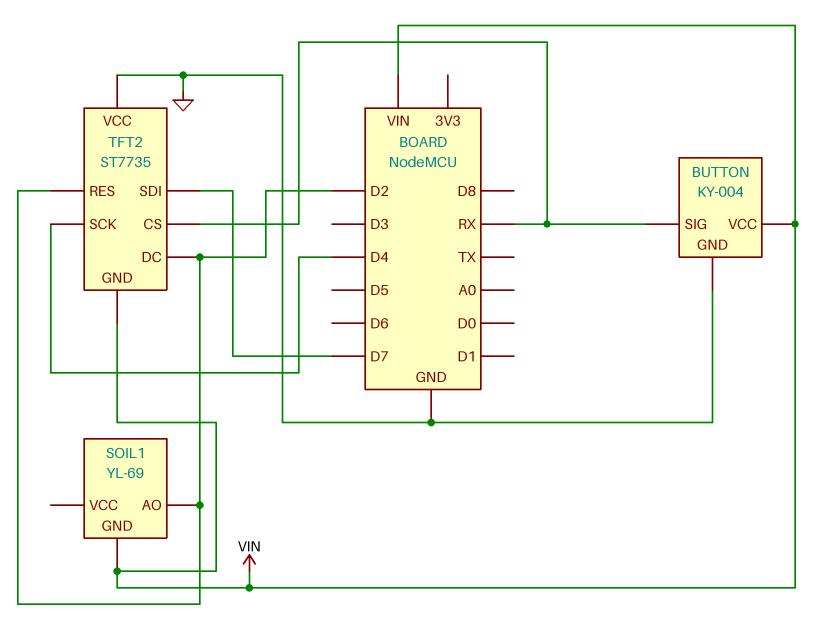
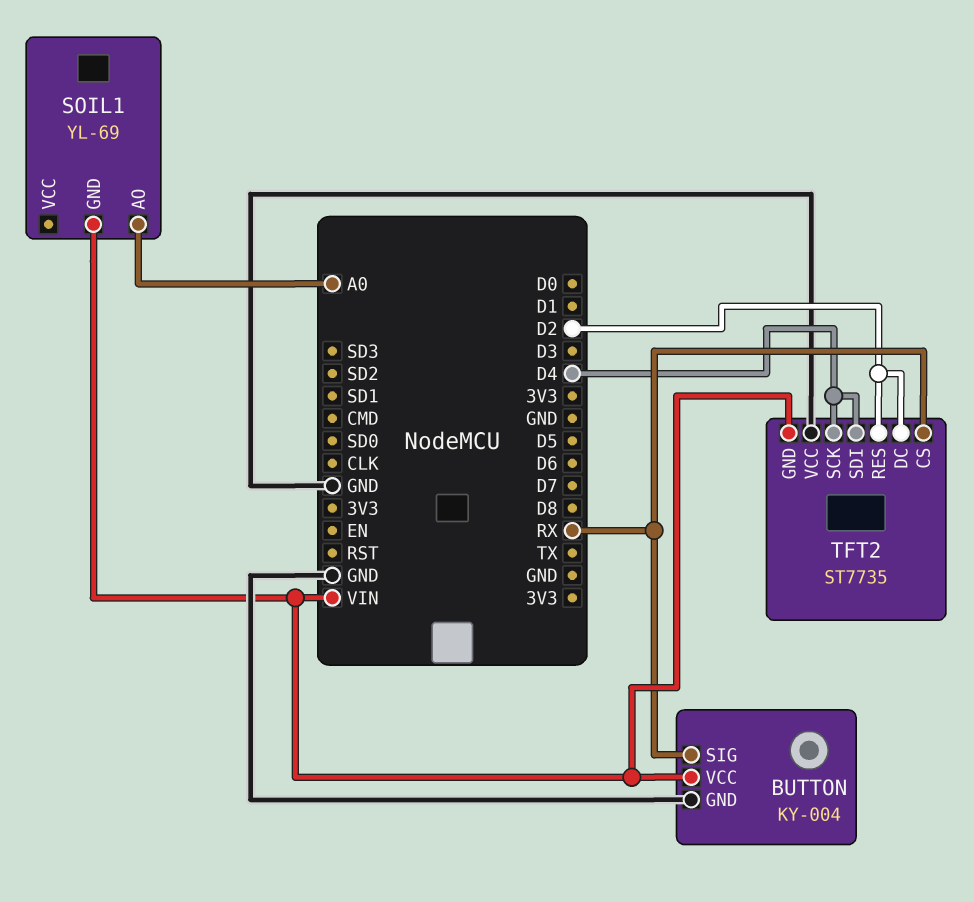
SOIL1 pin AO: D2 -> A0
TFT2 pin SDI: D7 -> D4

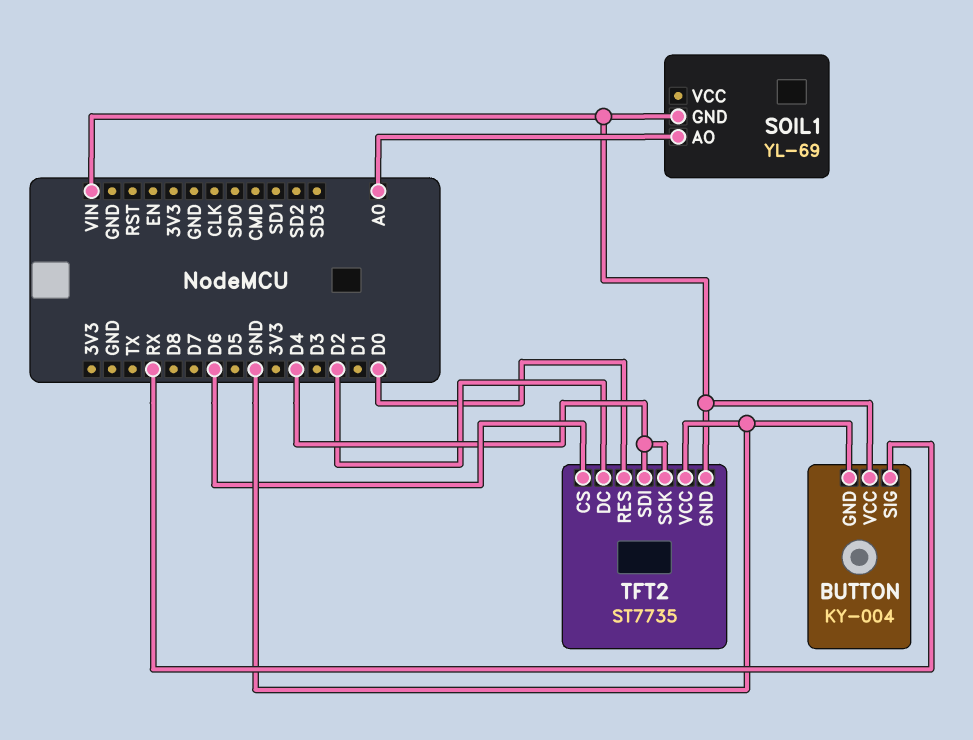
TFT2 pin CS: RX -> D6
TFT2 pin RES: D2 -> D0

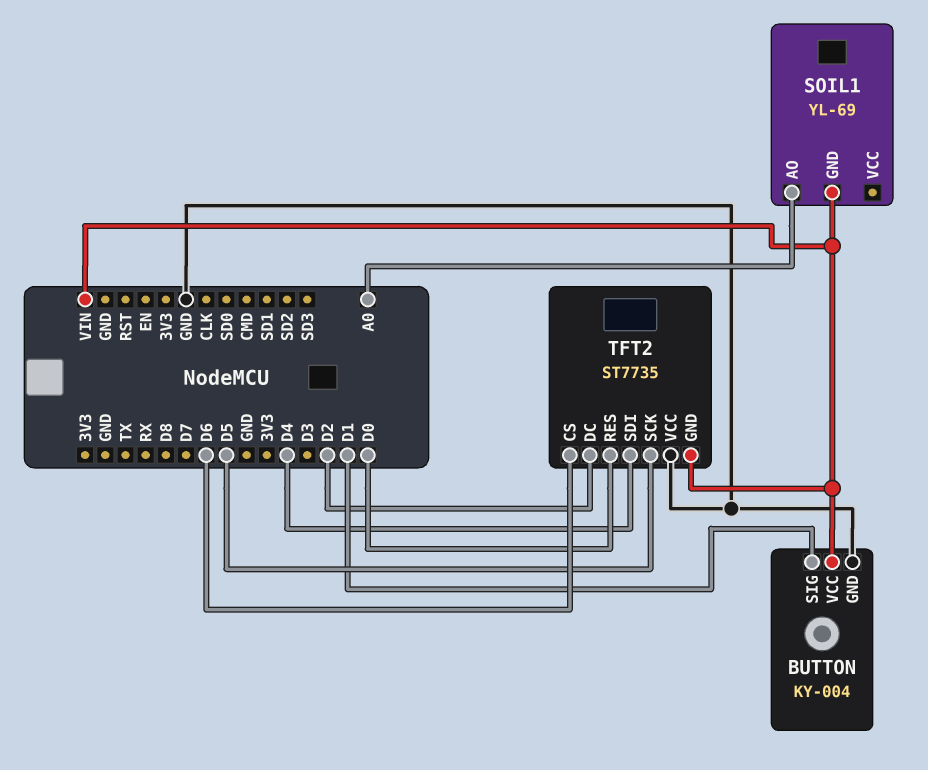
BUTTON pin SIG: RX -> D1
TFT2 pin SCK: D4 -> D5

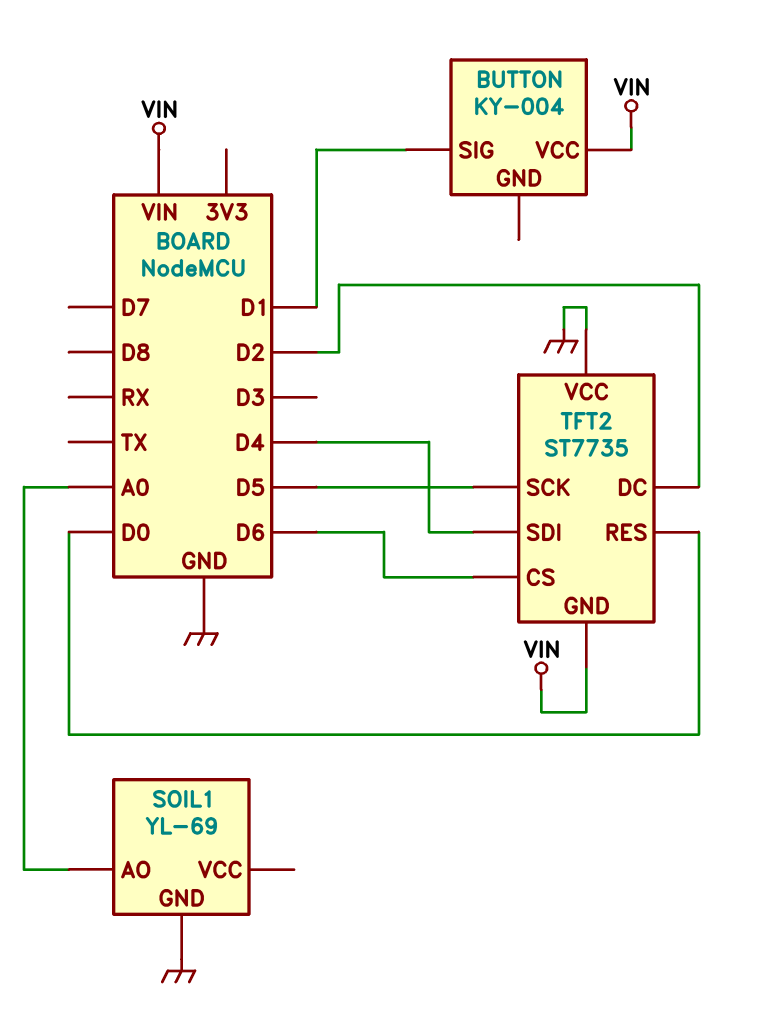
BUTTON pin GND: GND -> none
SOIL1 pin GND: VIN -> GND

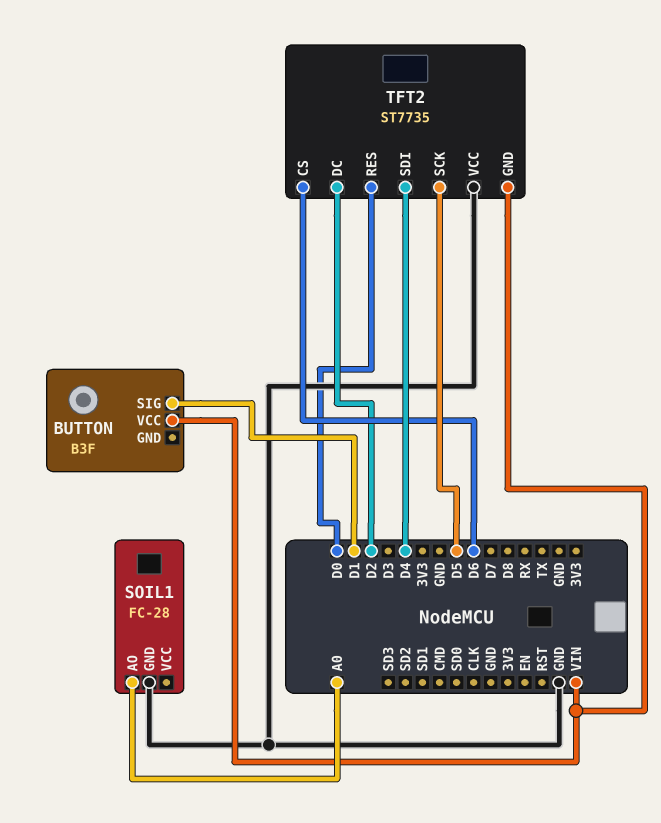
BUTTON: KY-004 -> B3F
SOIL1: YL-69 -> FC-28

